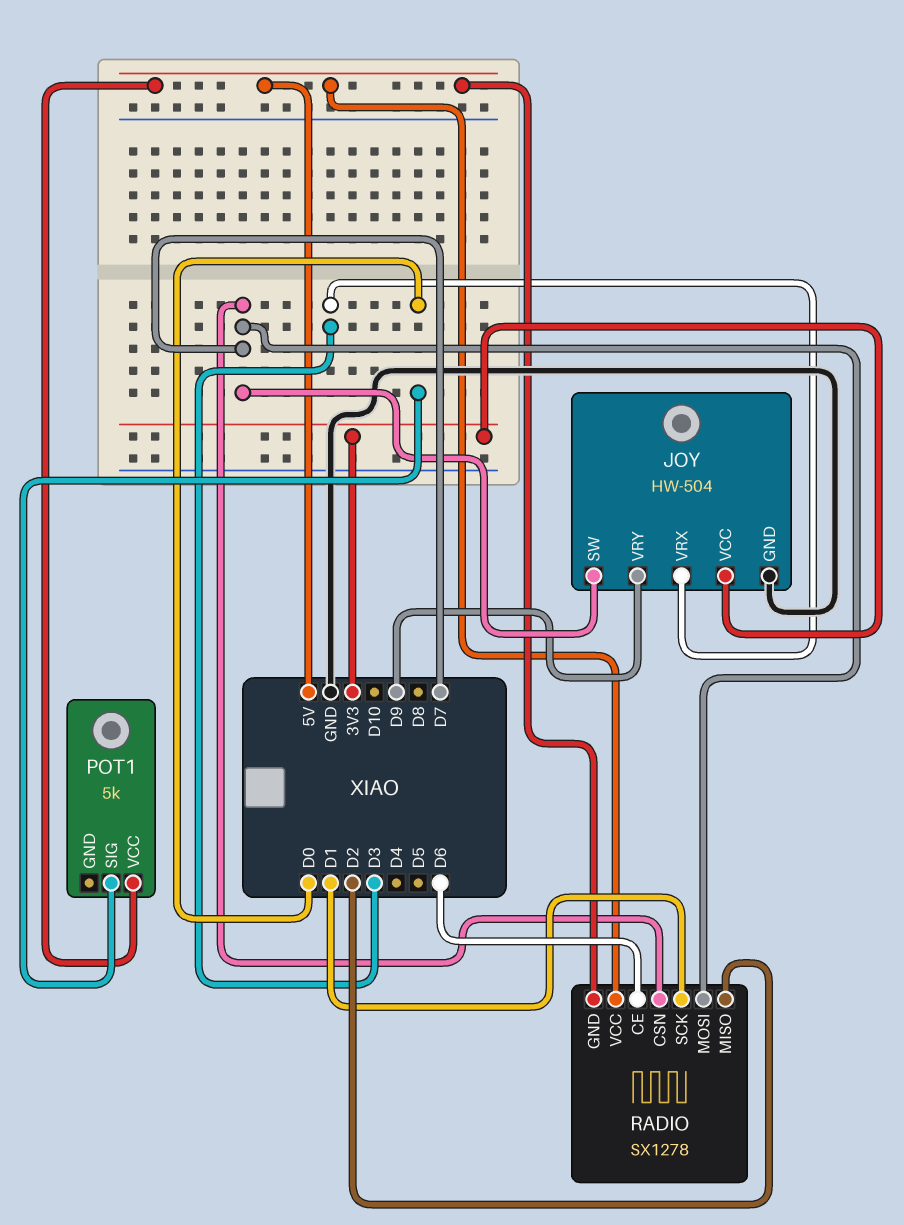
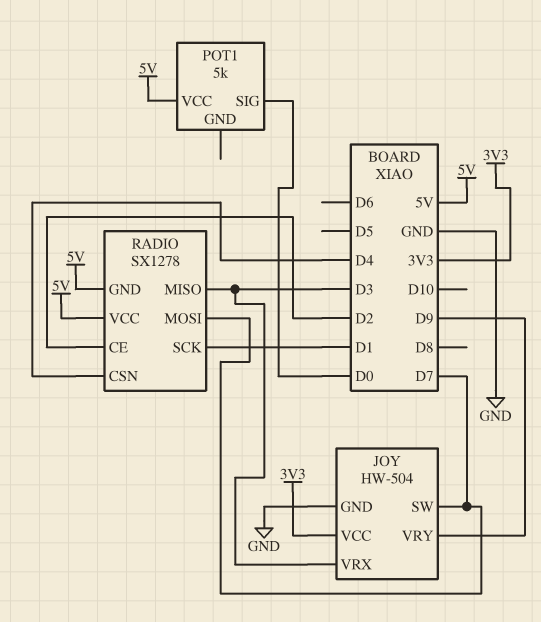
RADIO pin CE: D6 -> D2
RADIO pin CSN: D7 -> D4
RADIO pin MISO: D2 -> D3

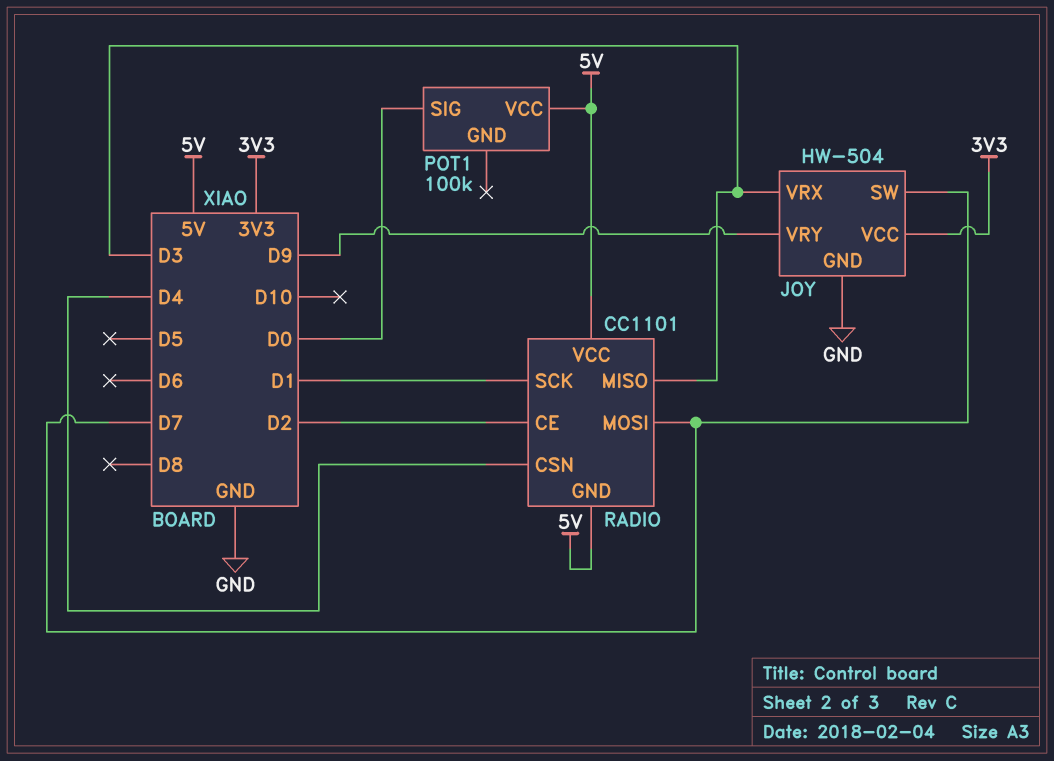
POT1: 5k -> 100k
RADIO: SX1278 -> CC1101

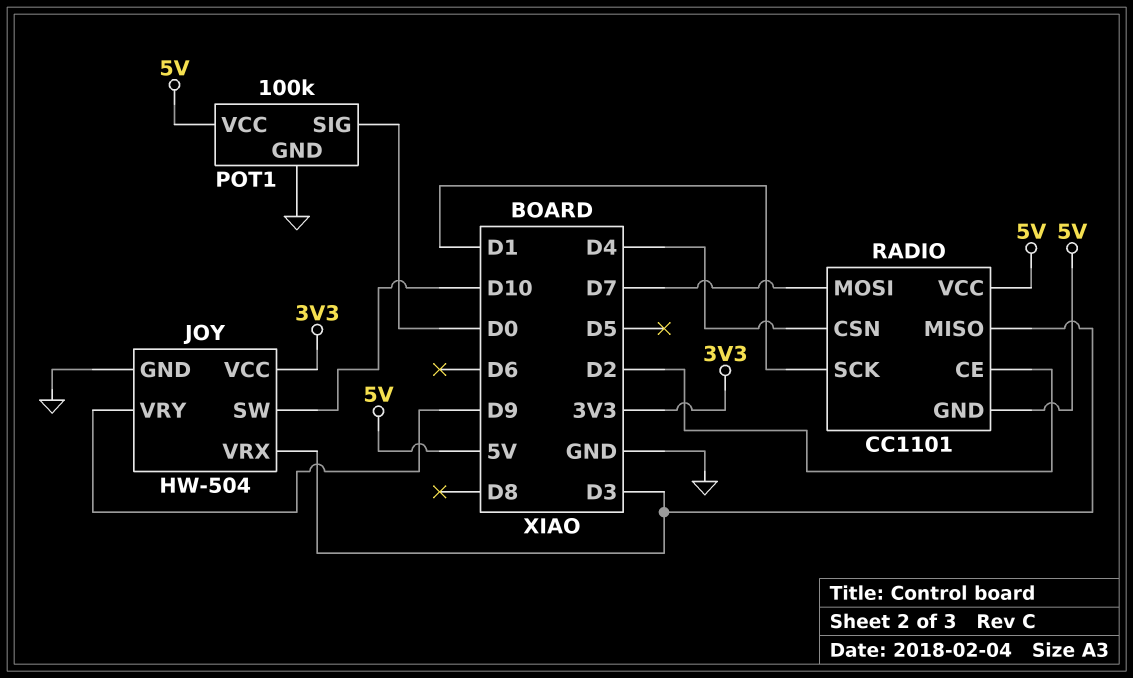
JOY pin SW: D7 -> D10
POT1 pin GND: none -> GND

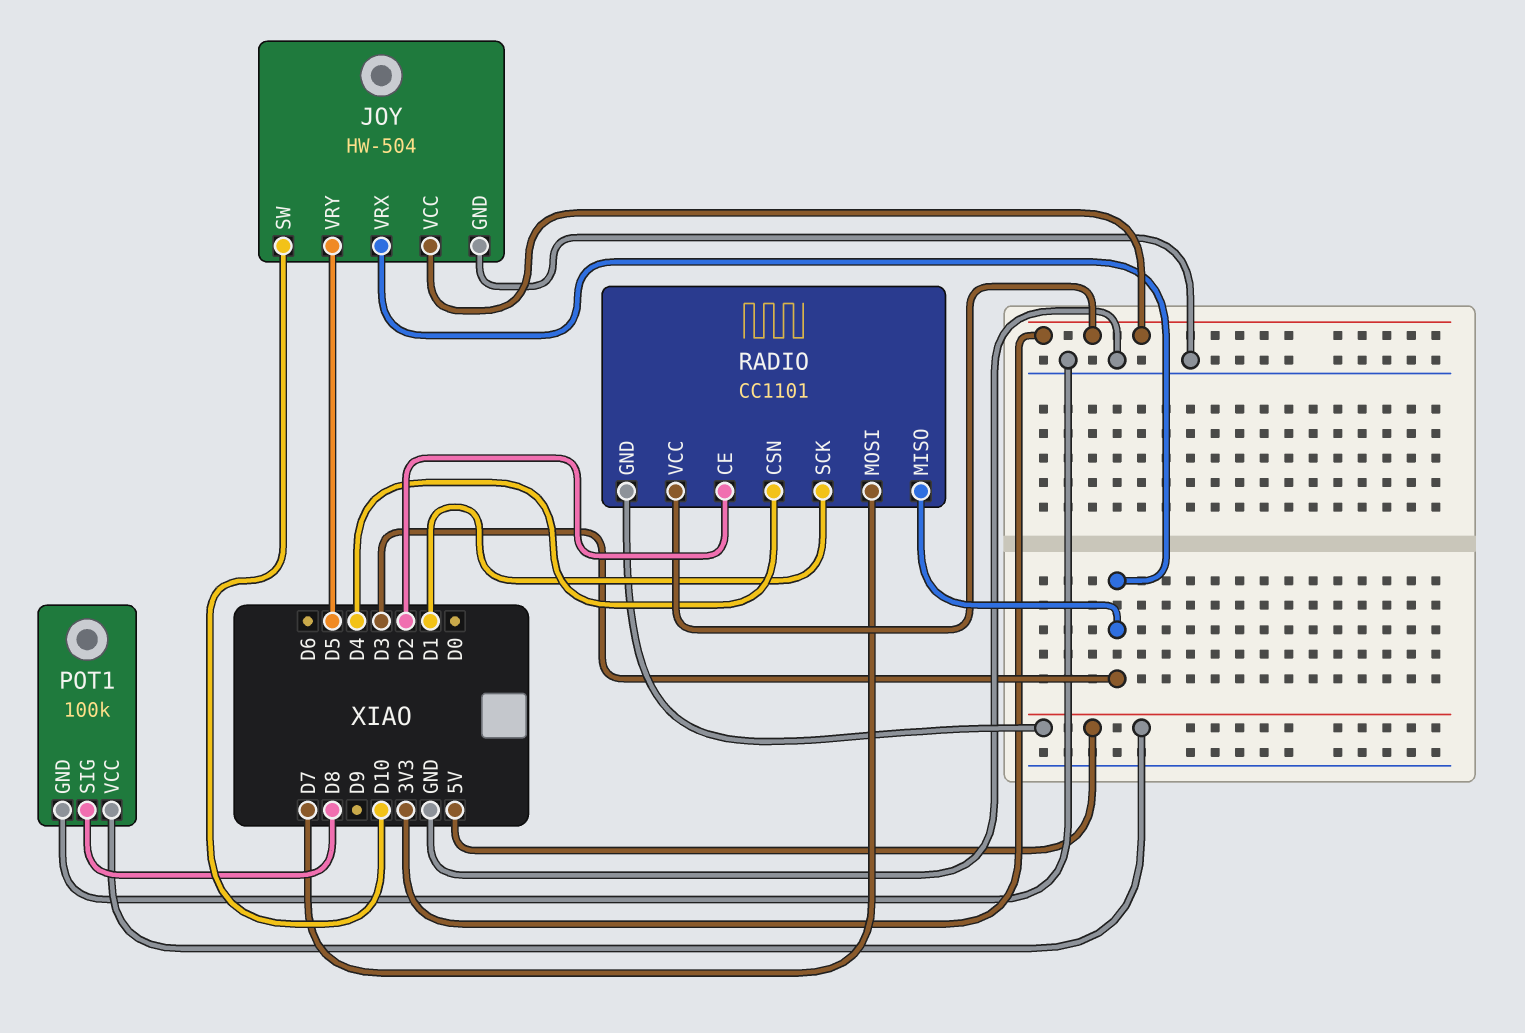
JOY pin VRY: D9 -> D5
POT1 pin SIG: D0 -> D8
RADIO pin VCC: 5V -> 3V3

